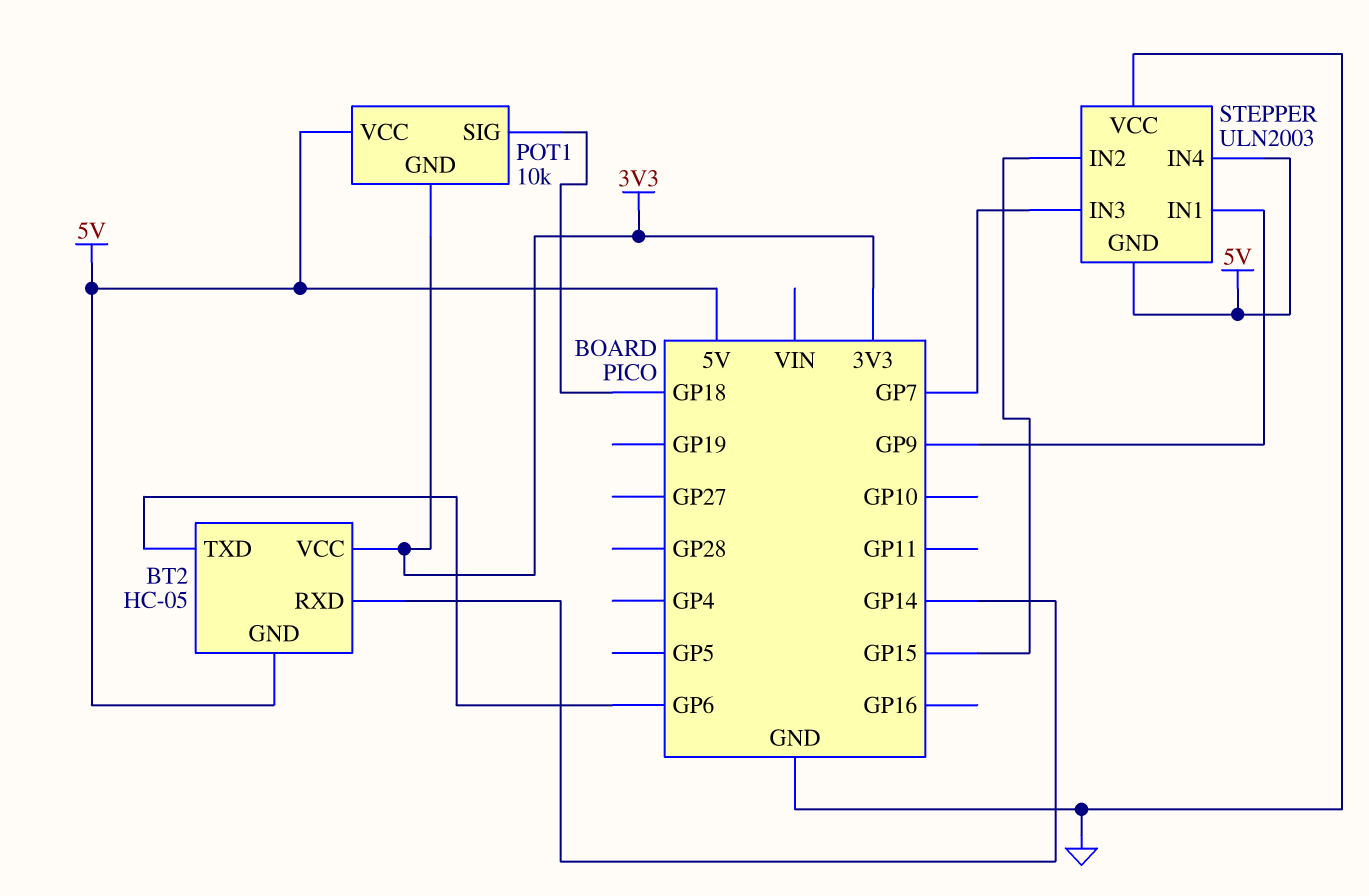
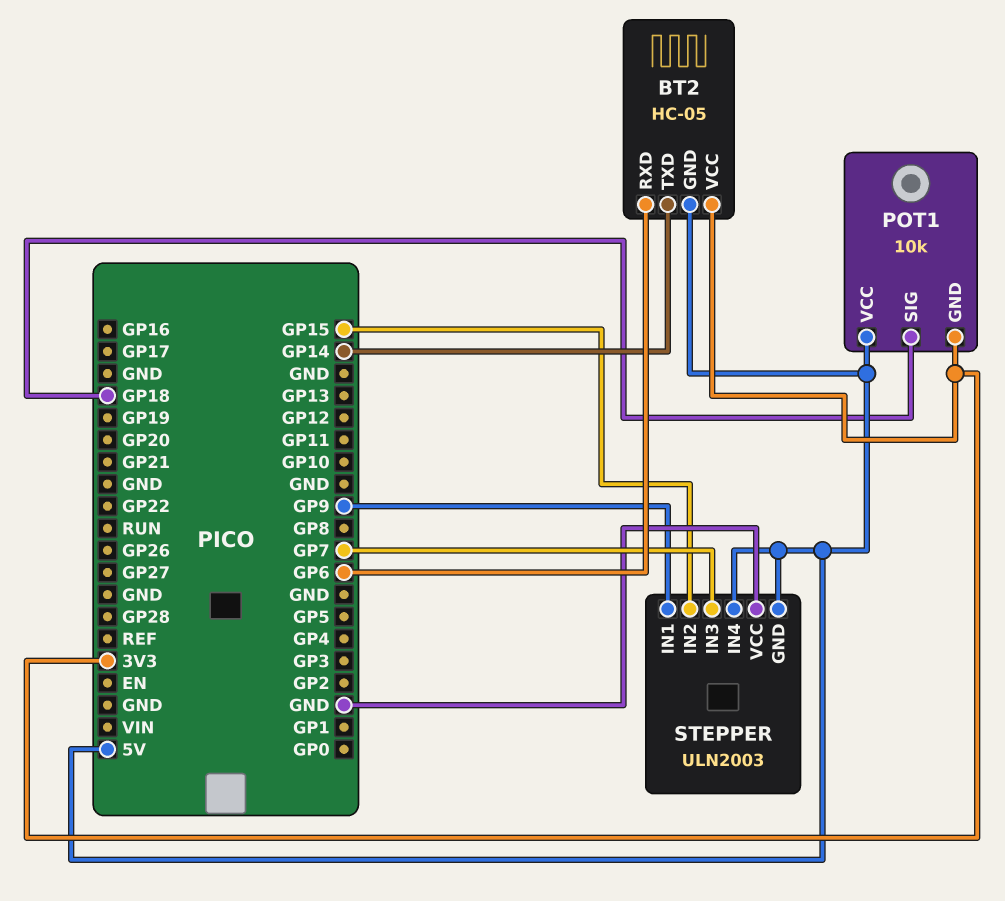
BT2 pin RXD: GP14 -> GP6
BT2 pin TXD: GP6 -> GP14

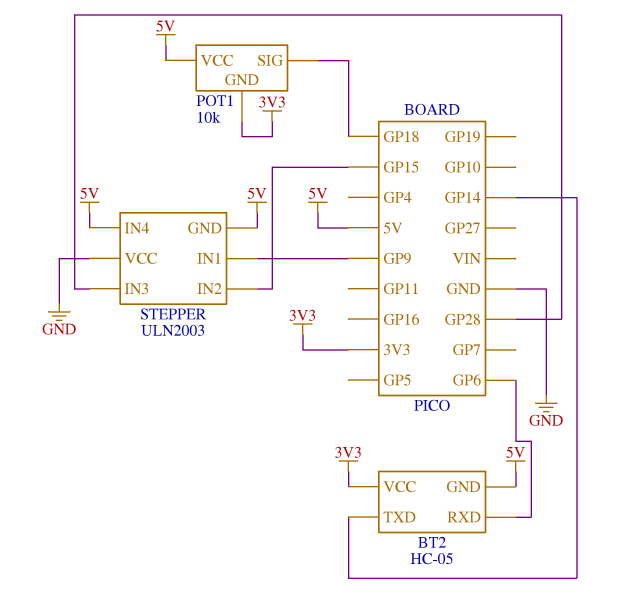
STEPPER pin IN3: GP7 -> GP28

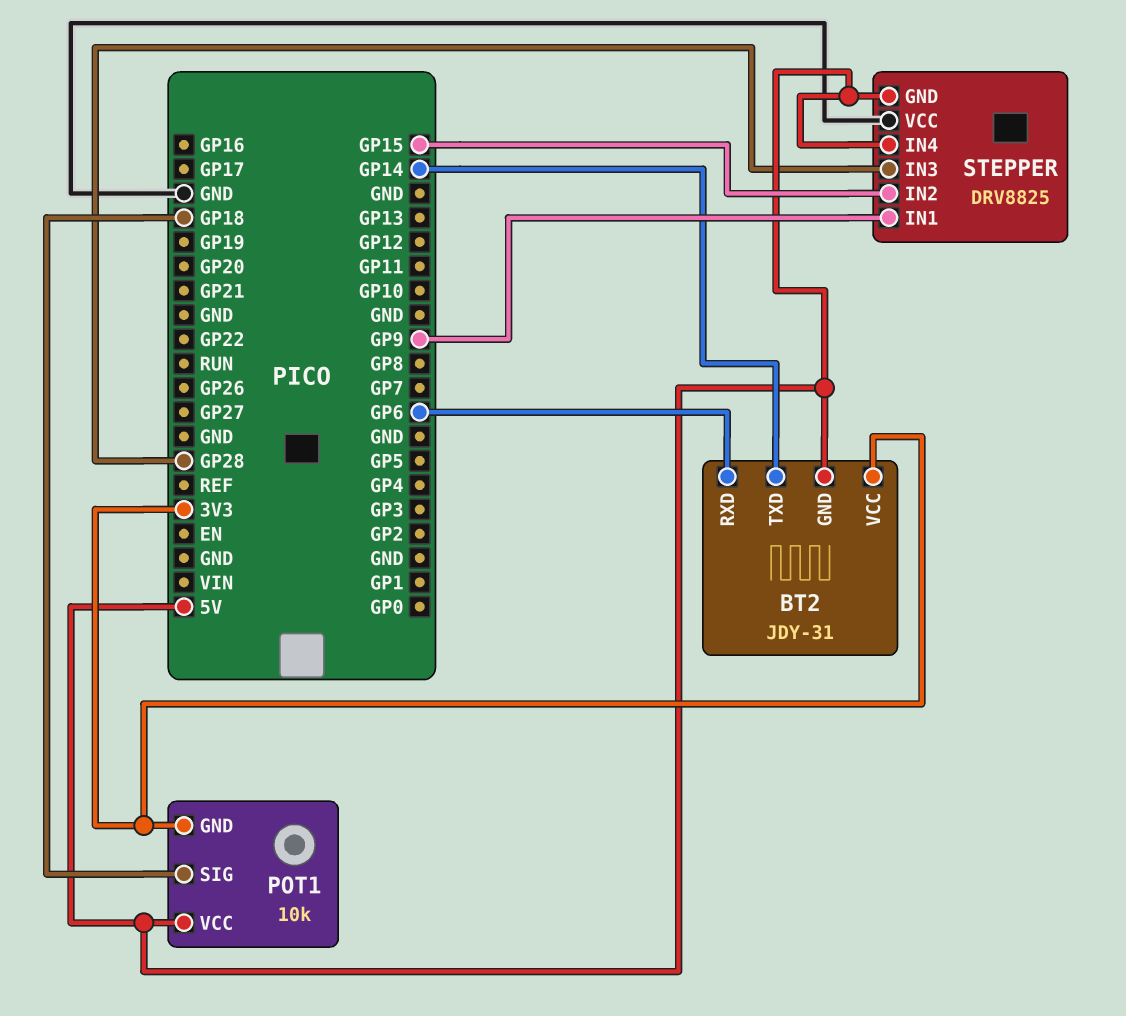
BT2: HC-05 -> JDY-31
STEPPER: ULN2003 -> DRV8825

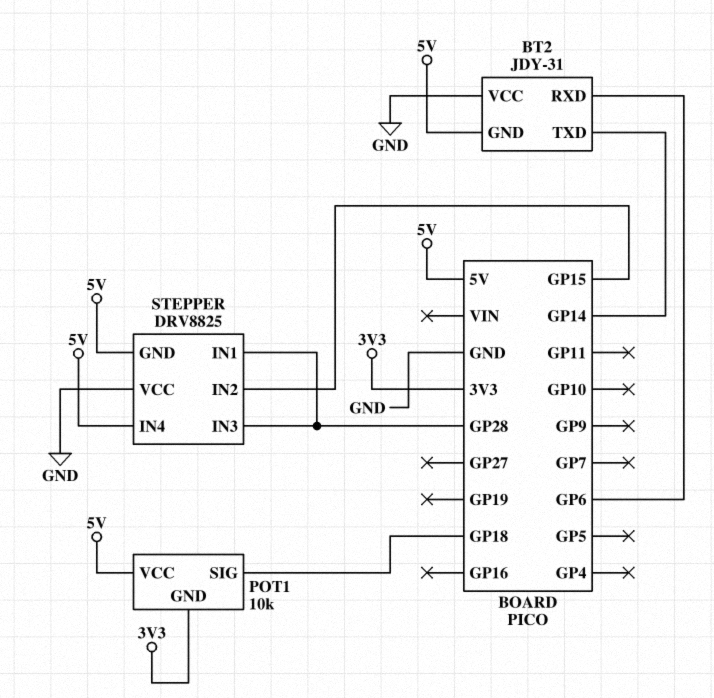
BT2 pin VCC: 3V3 -> GND
STEPPER pin IN1: GP9 -> GP28

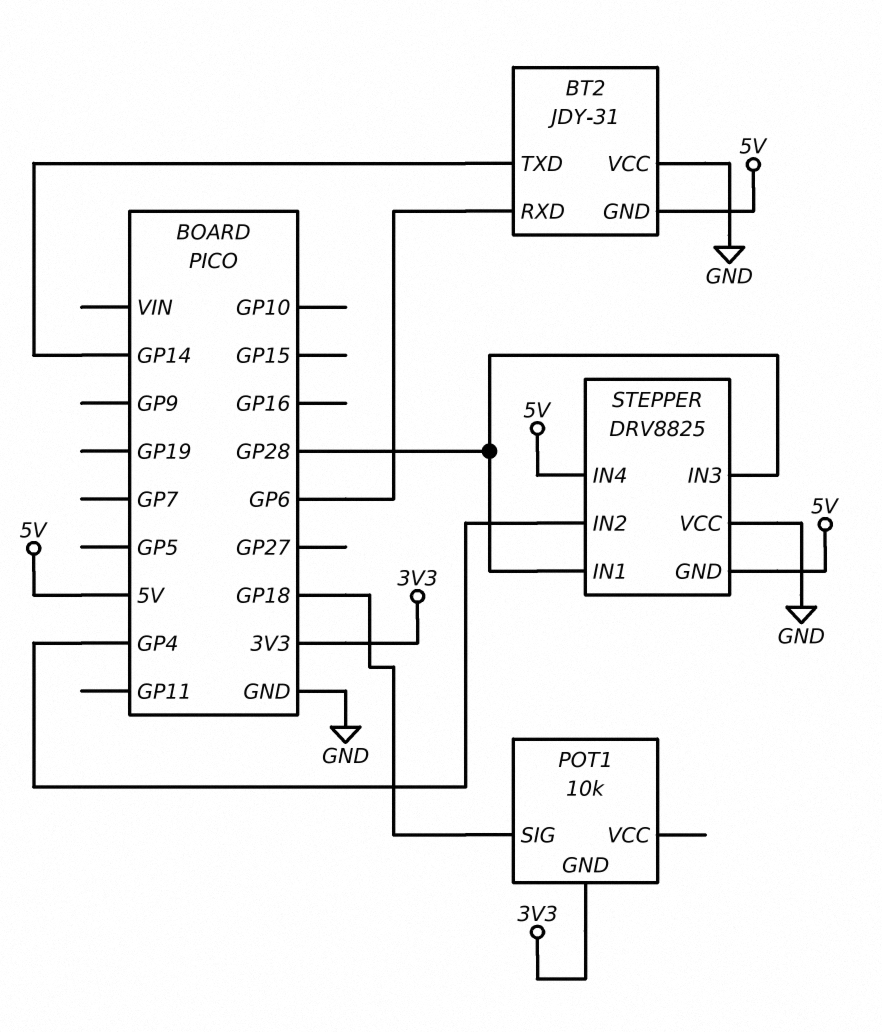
POT1 pin VCC: 5V -> none
STEPPER pin IN2: GP15 -> GP4

